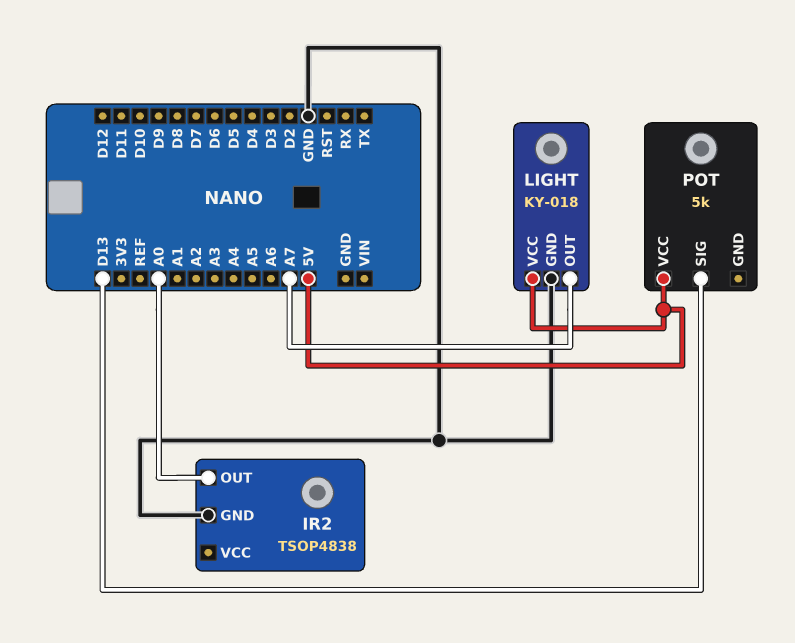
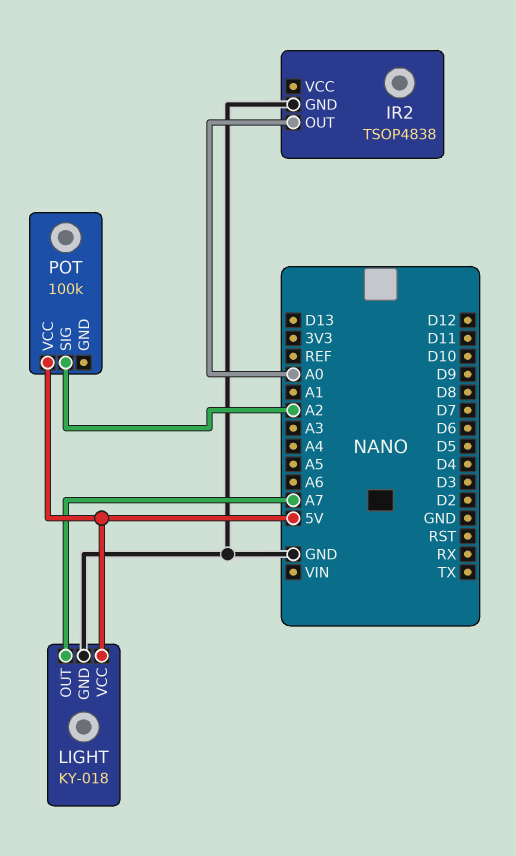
POT: 5k -> 100k
POT pin SIG: D13 -> A2

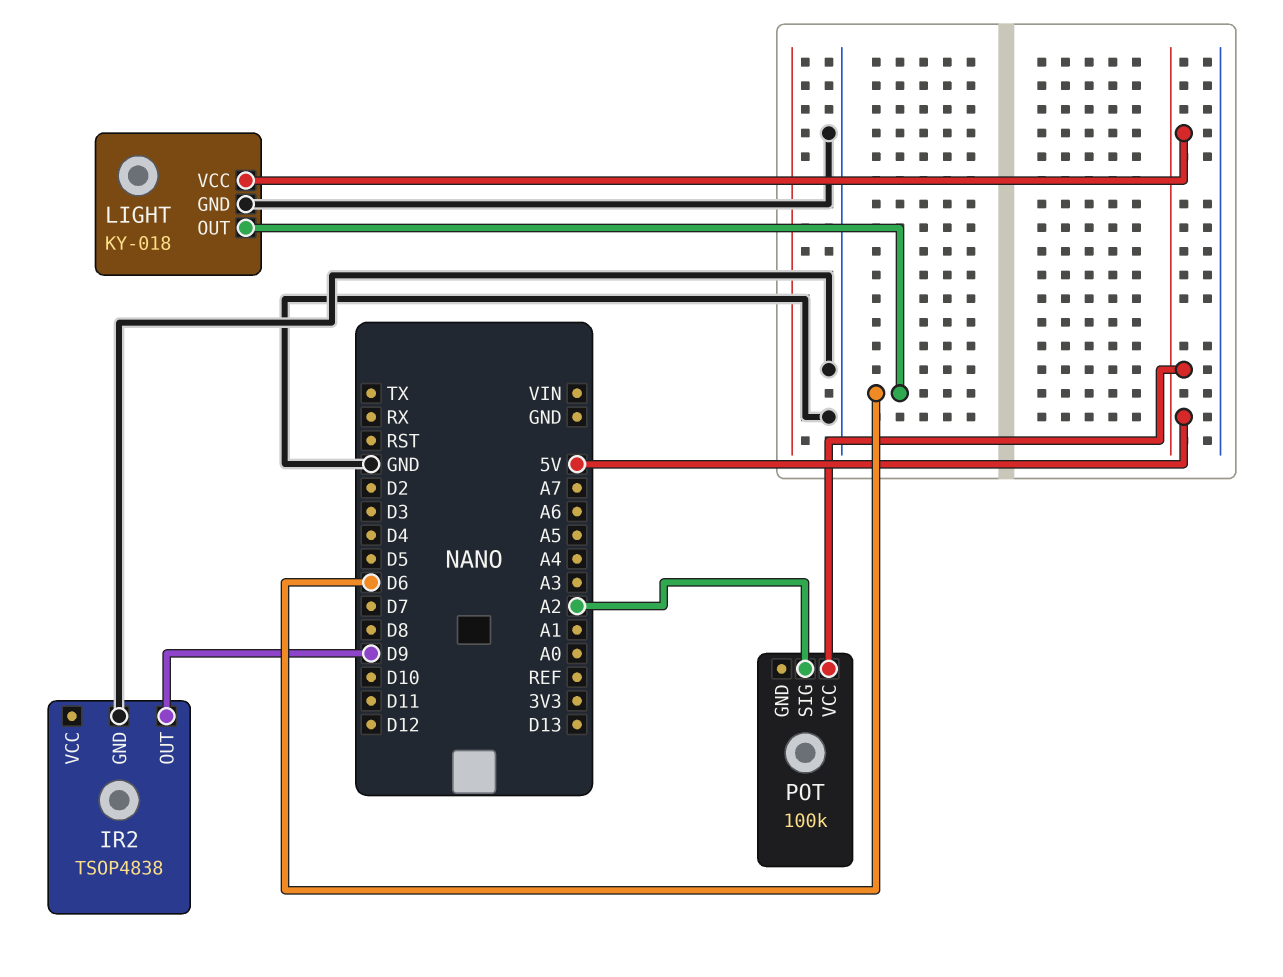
IR2 pin OUT: A0 -> D9
LIGHT pin OUT: A7 -> D6

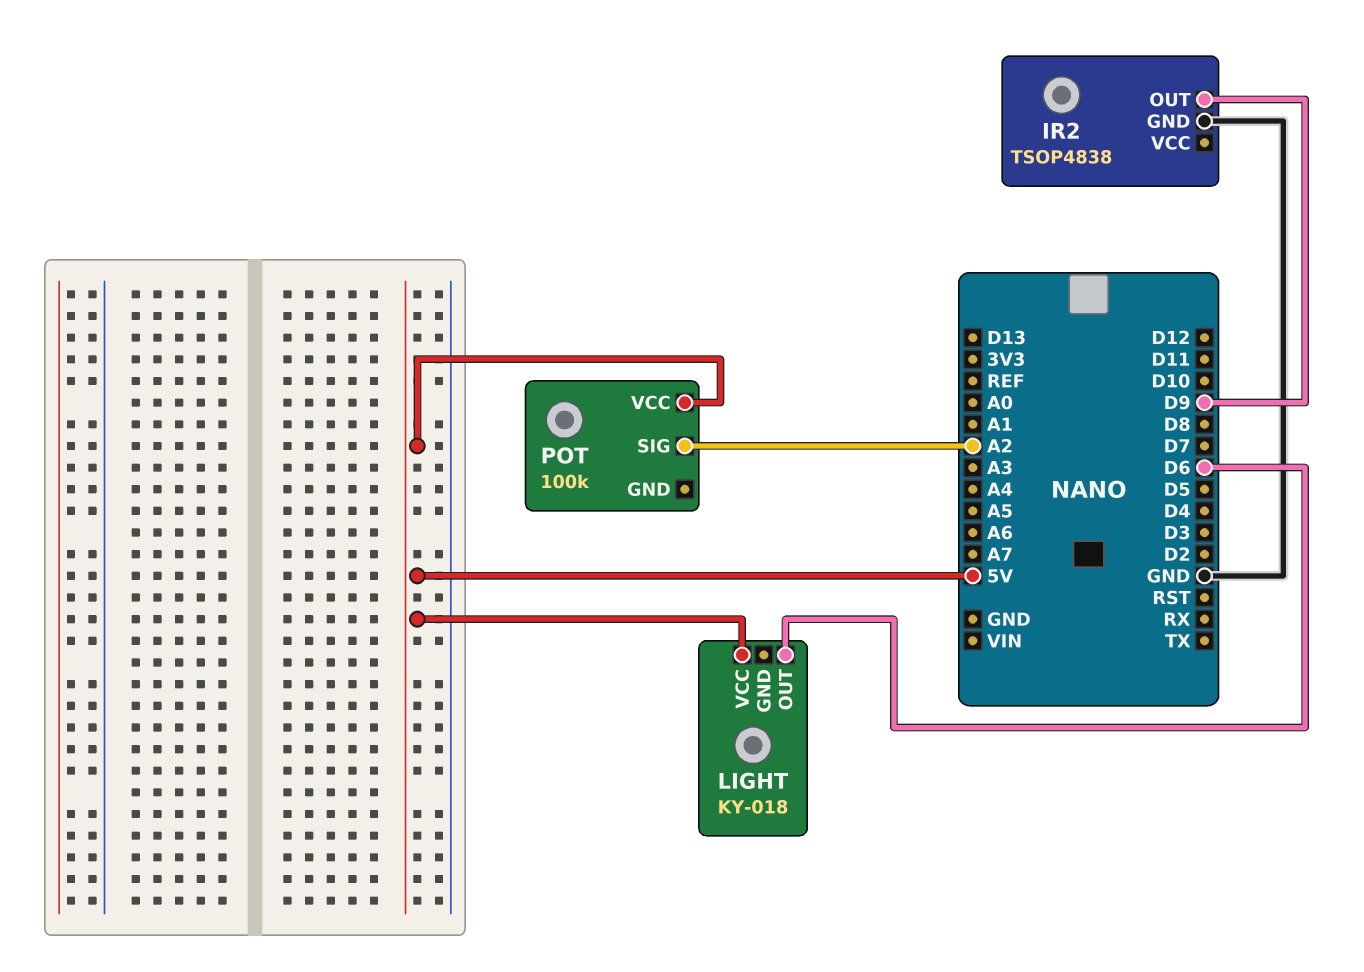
LIGHT pin GND: GND -> none

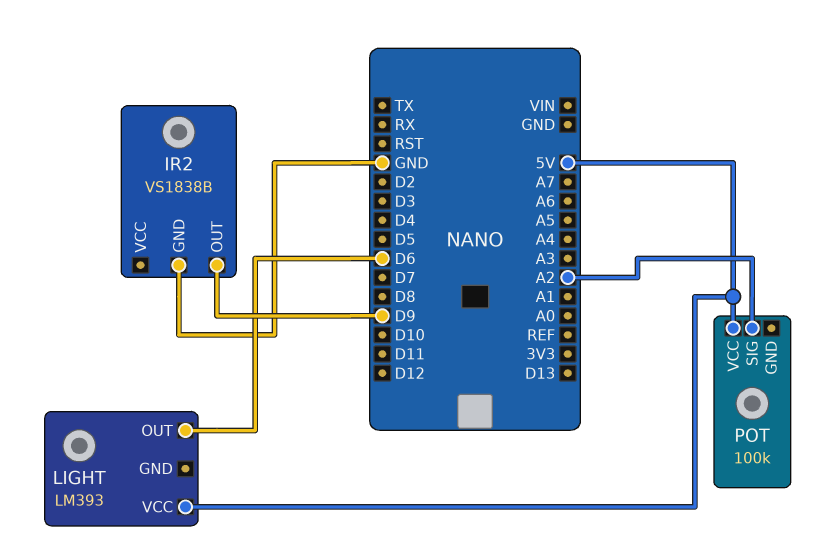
IR2: TSOP4838 -> VS1838B
LIGHT: KY-018 -> LM393

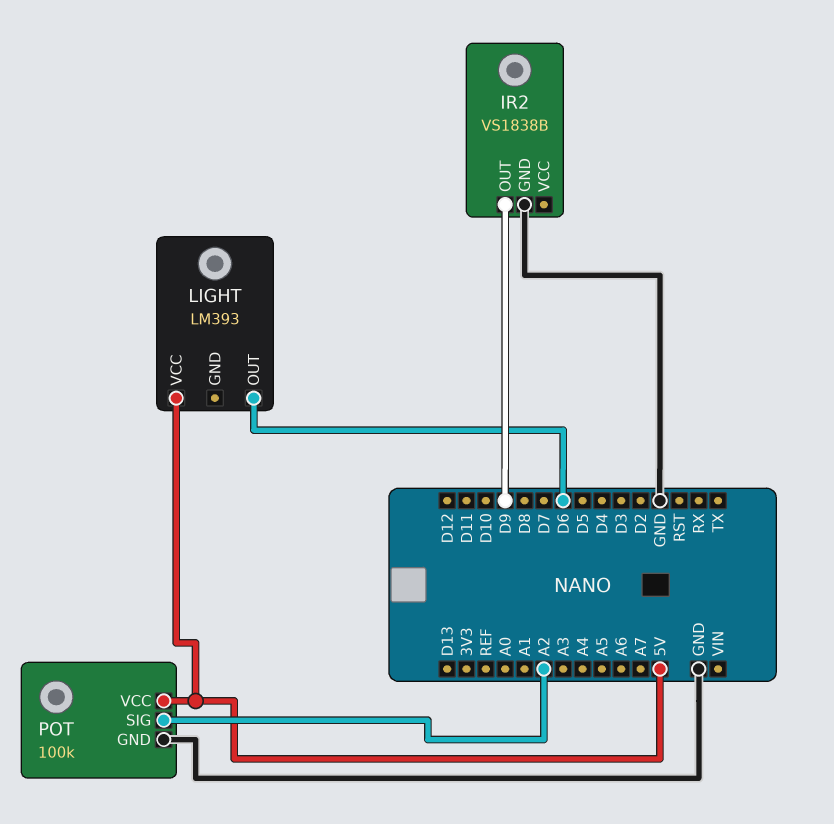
POT pin GND: none -> GND

